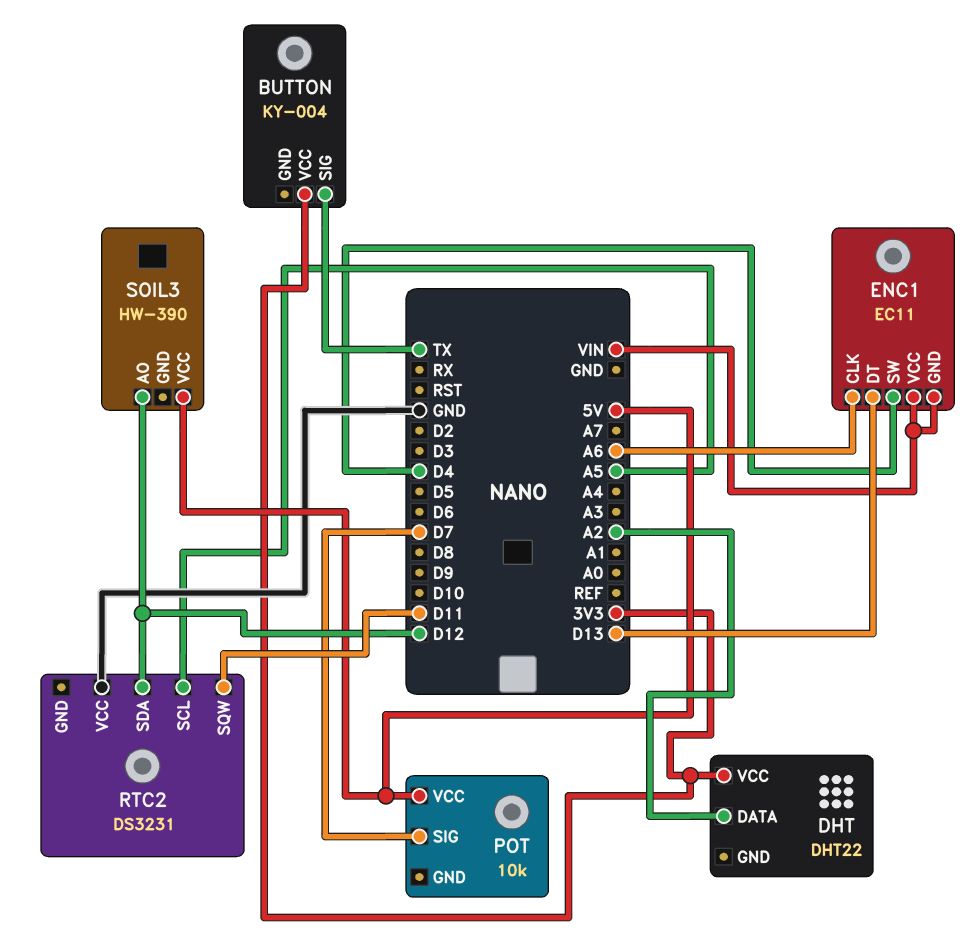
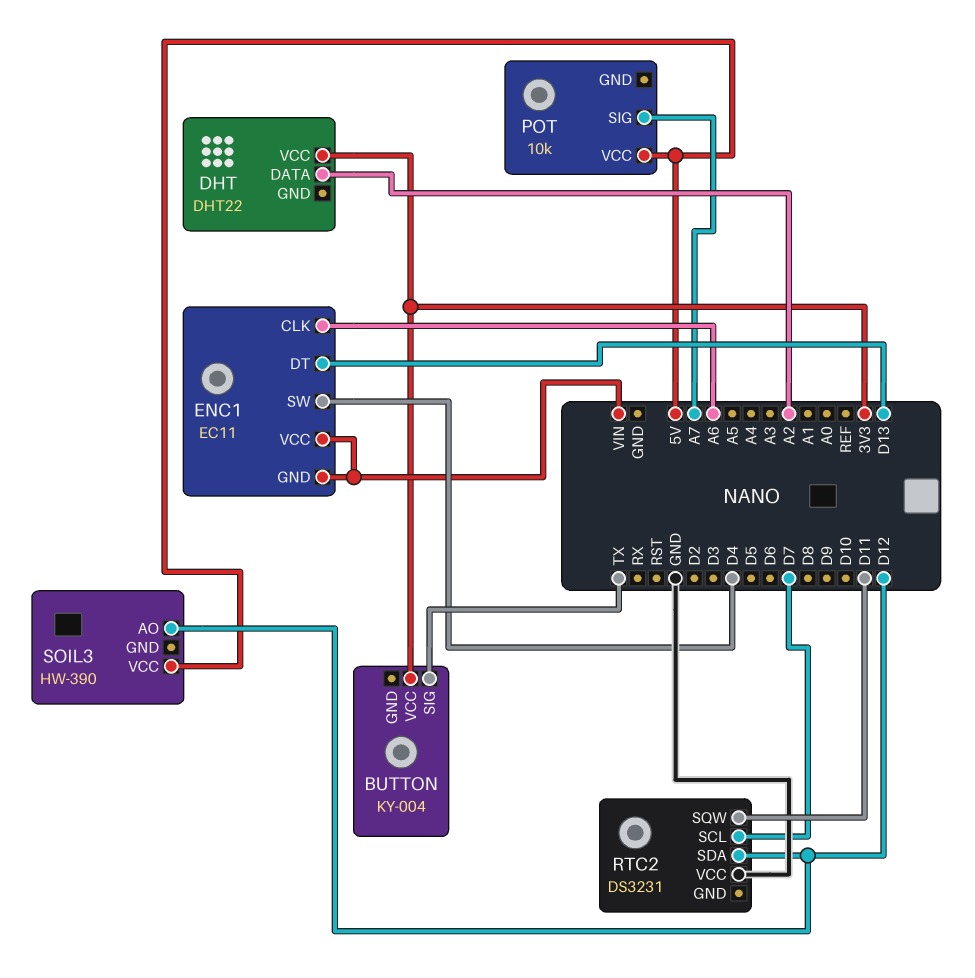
POT pin SIG: D7 -> A7
RTC2 pin SCL: A5 -> D7

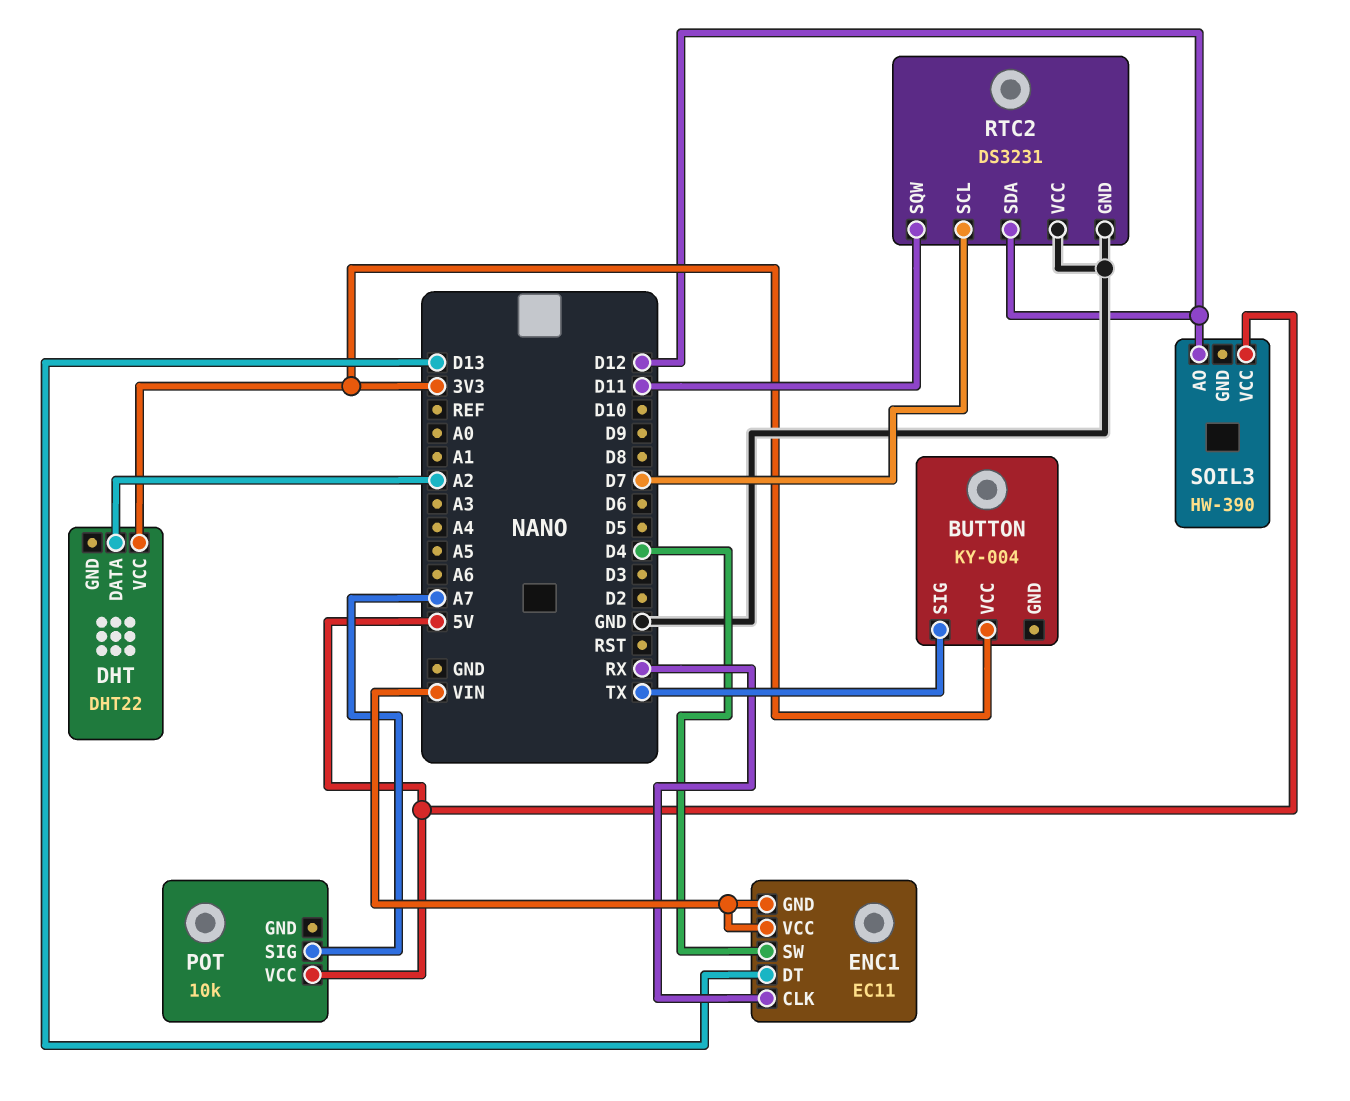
ENC1 pin CLK: A6 -> RX
RTC2 pin GND: none -> GND

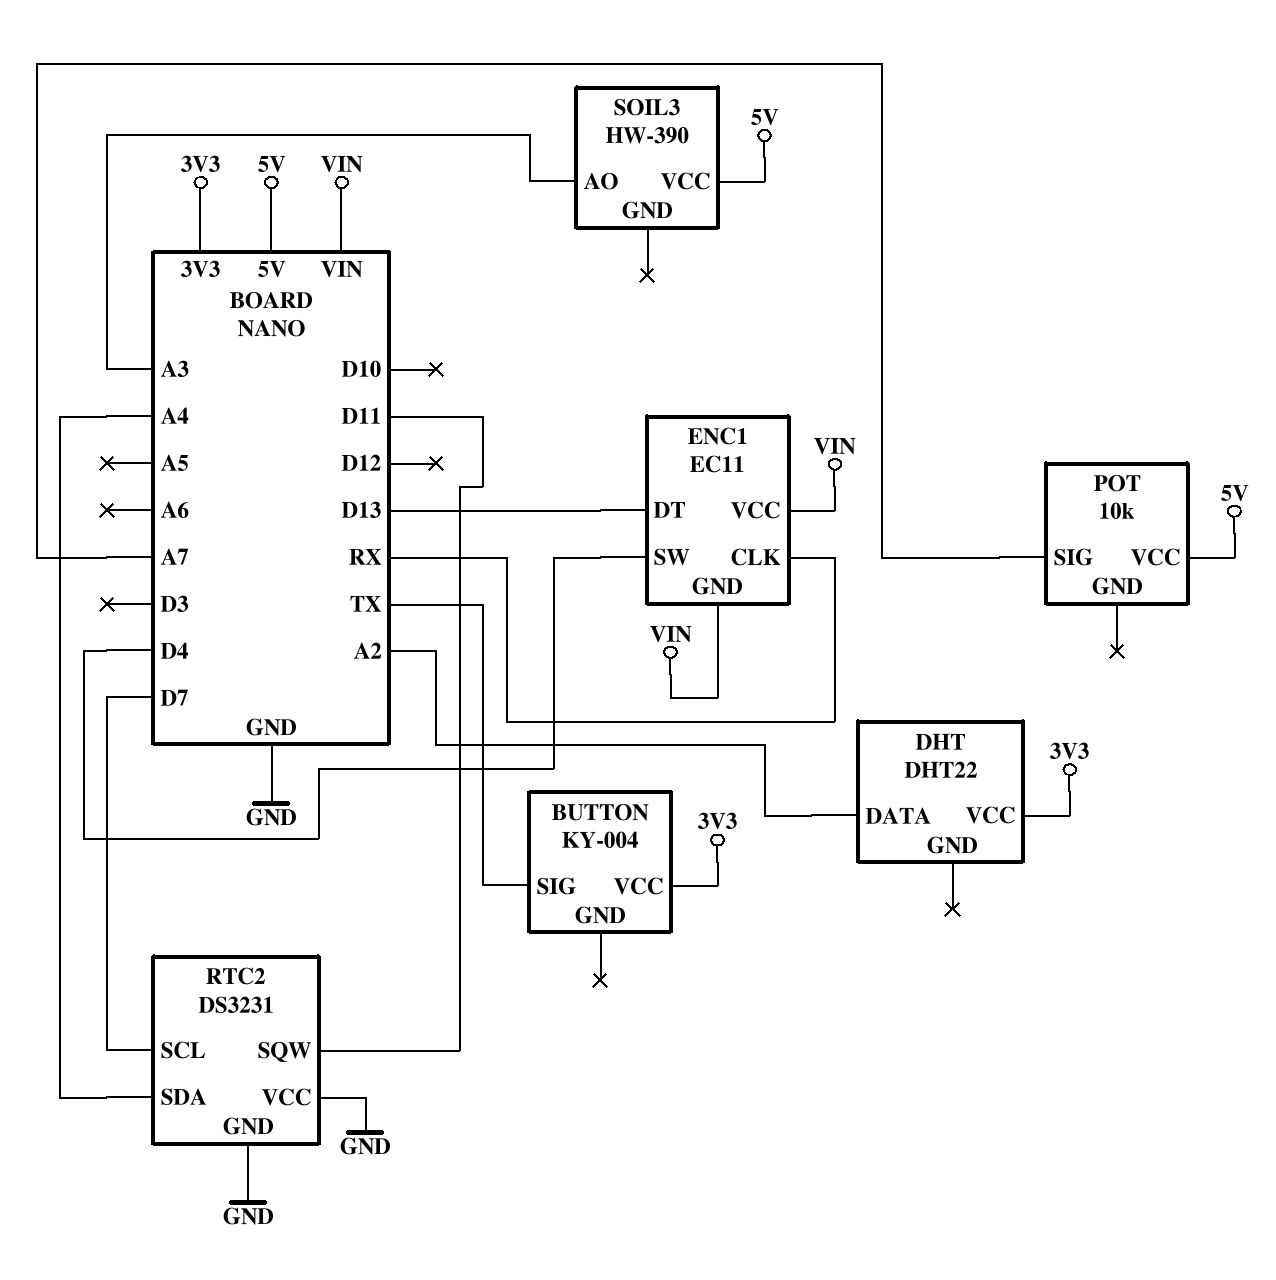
RTC2 pin SDA: D12 -> A4
SOIL3 pin AO: D12 -> A3

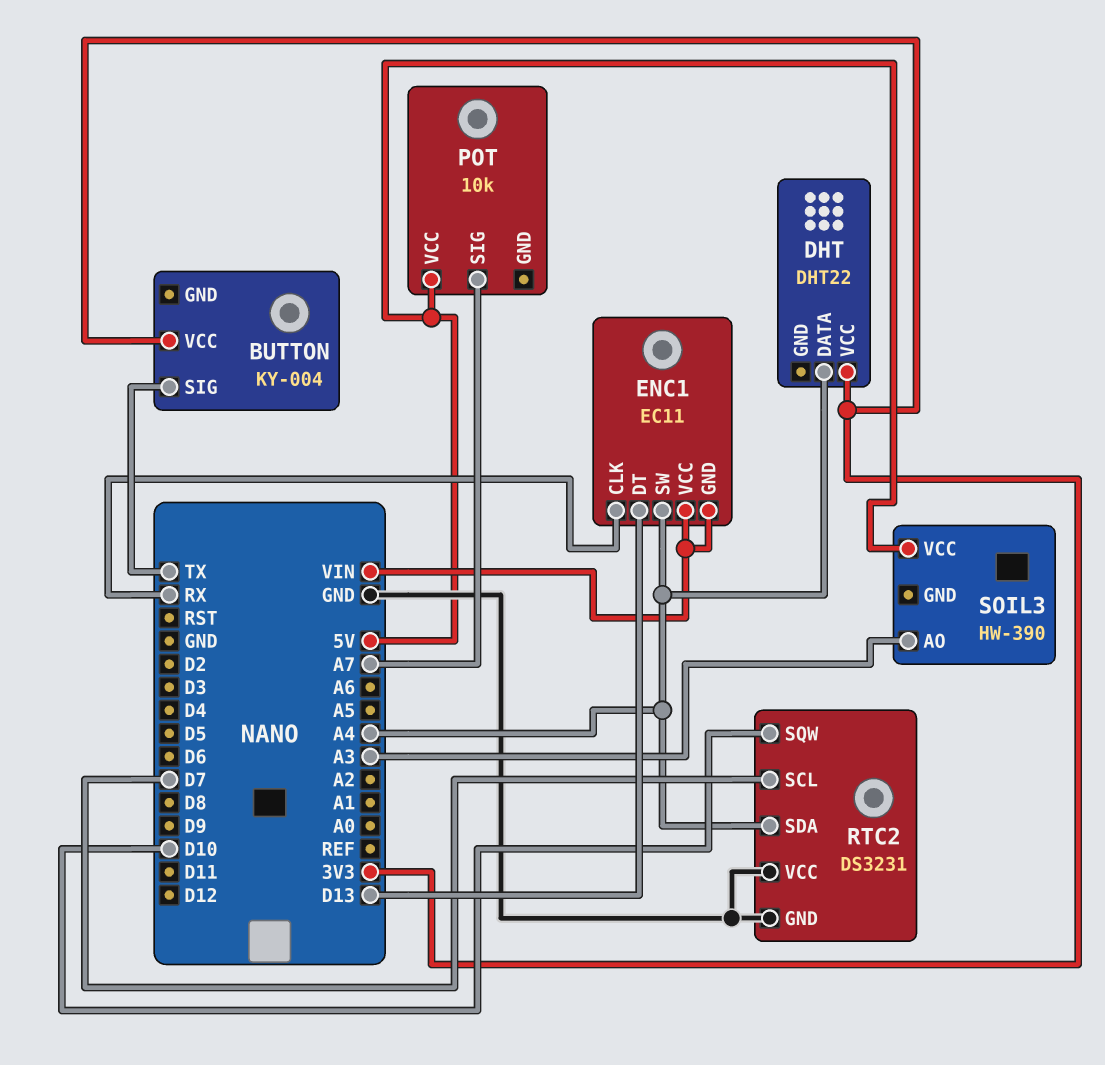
DHT pin DATA: A2 -> A4
ENC1 pin SW: D4 -> A4
RTC2 pin SQW: D11 -> D10

